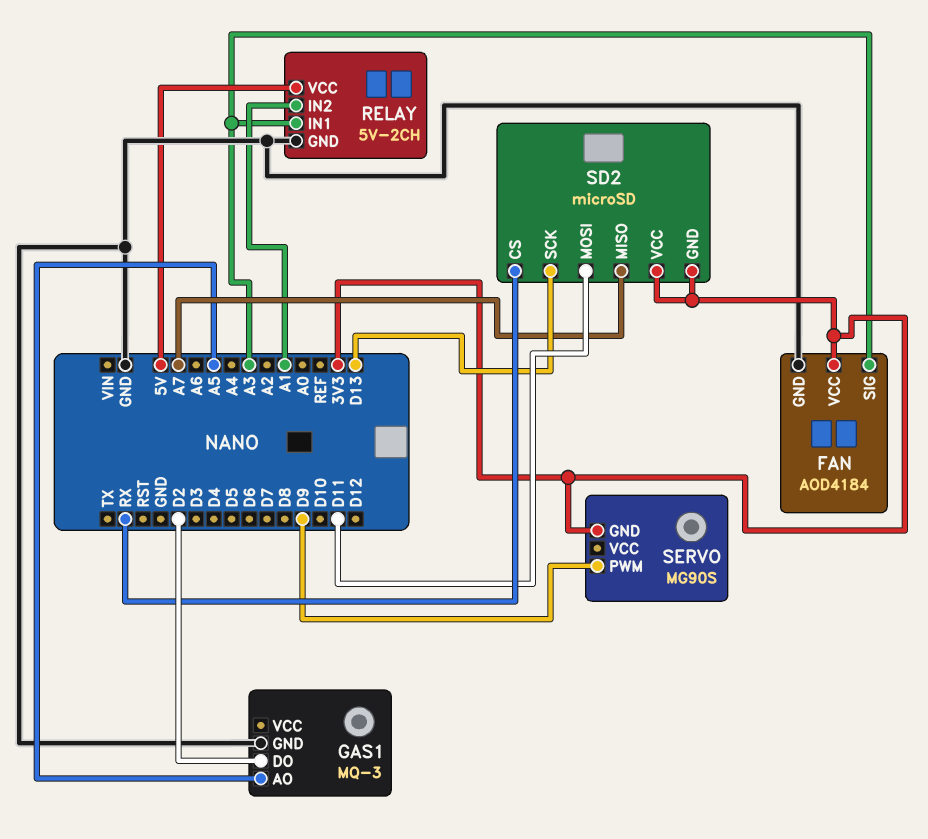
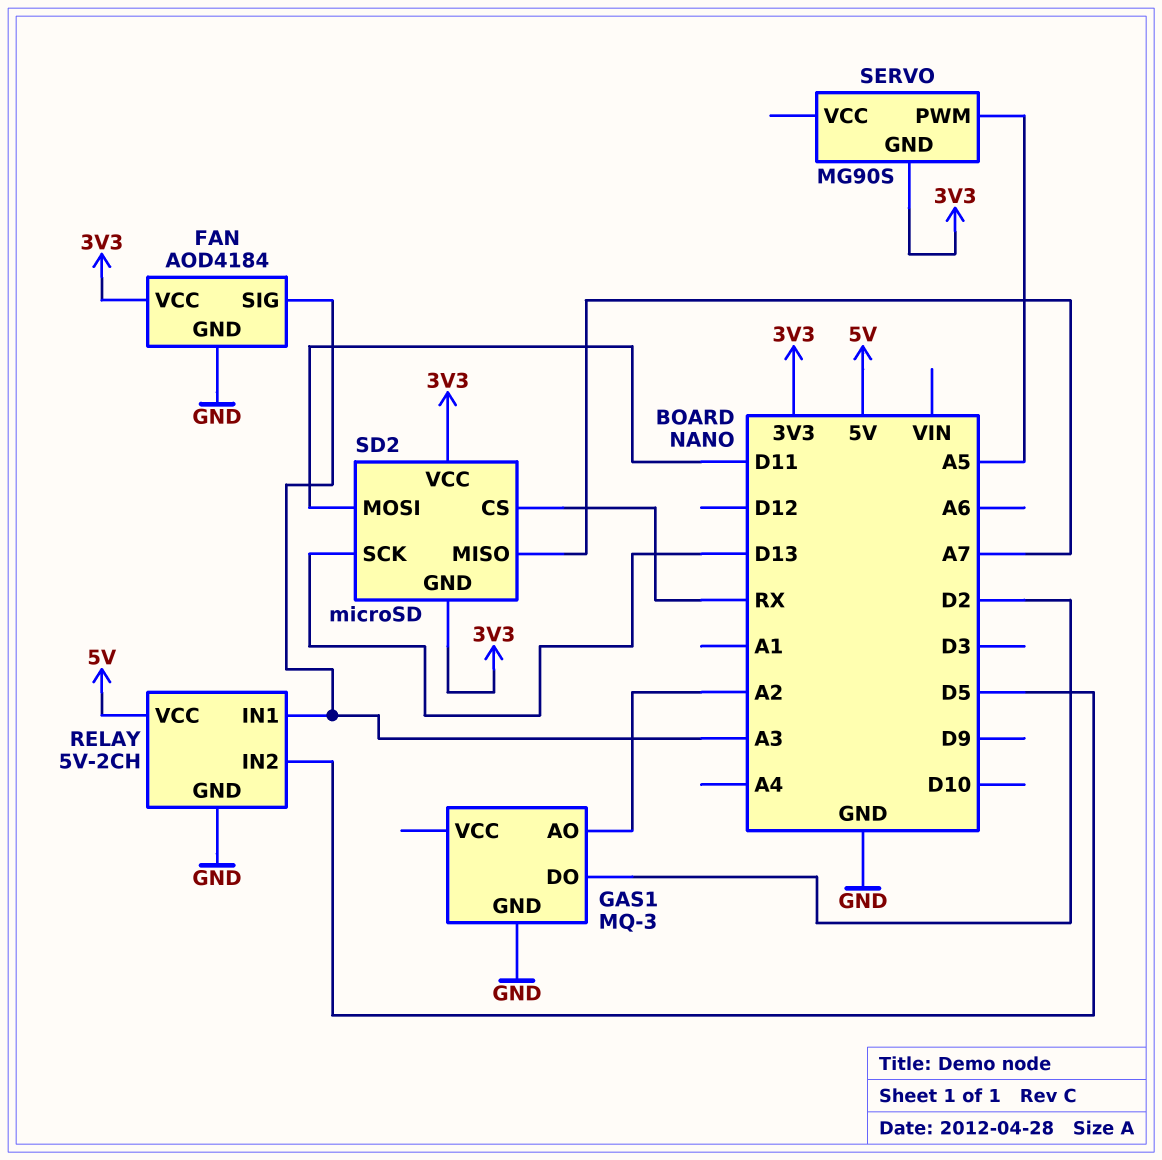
GAS1 pin AO: A5 -> A2
RELAY pin IN2: A1 -> D5
SERVO pin PWM: D9 -> A5

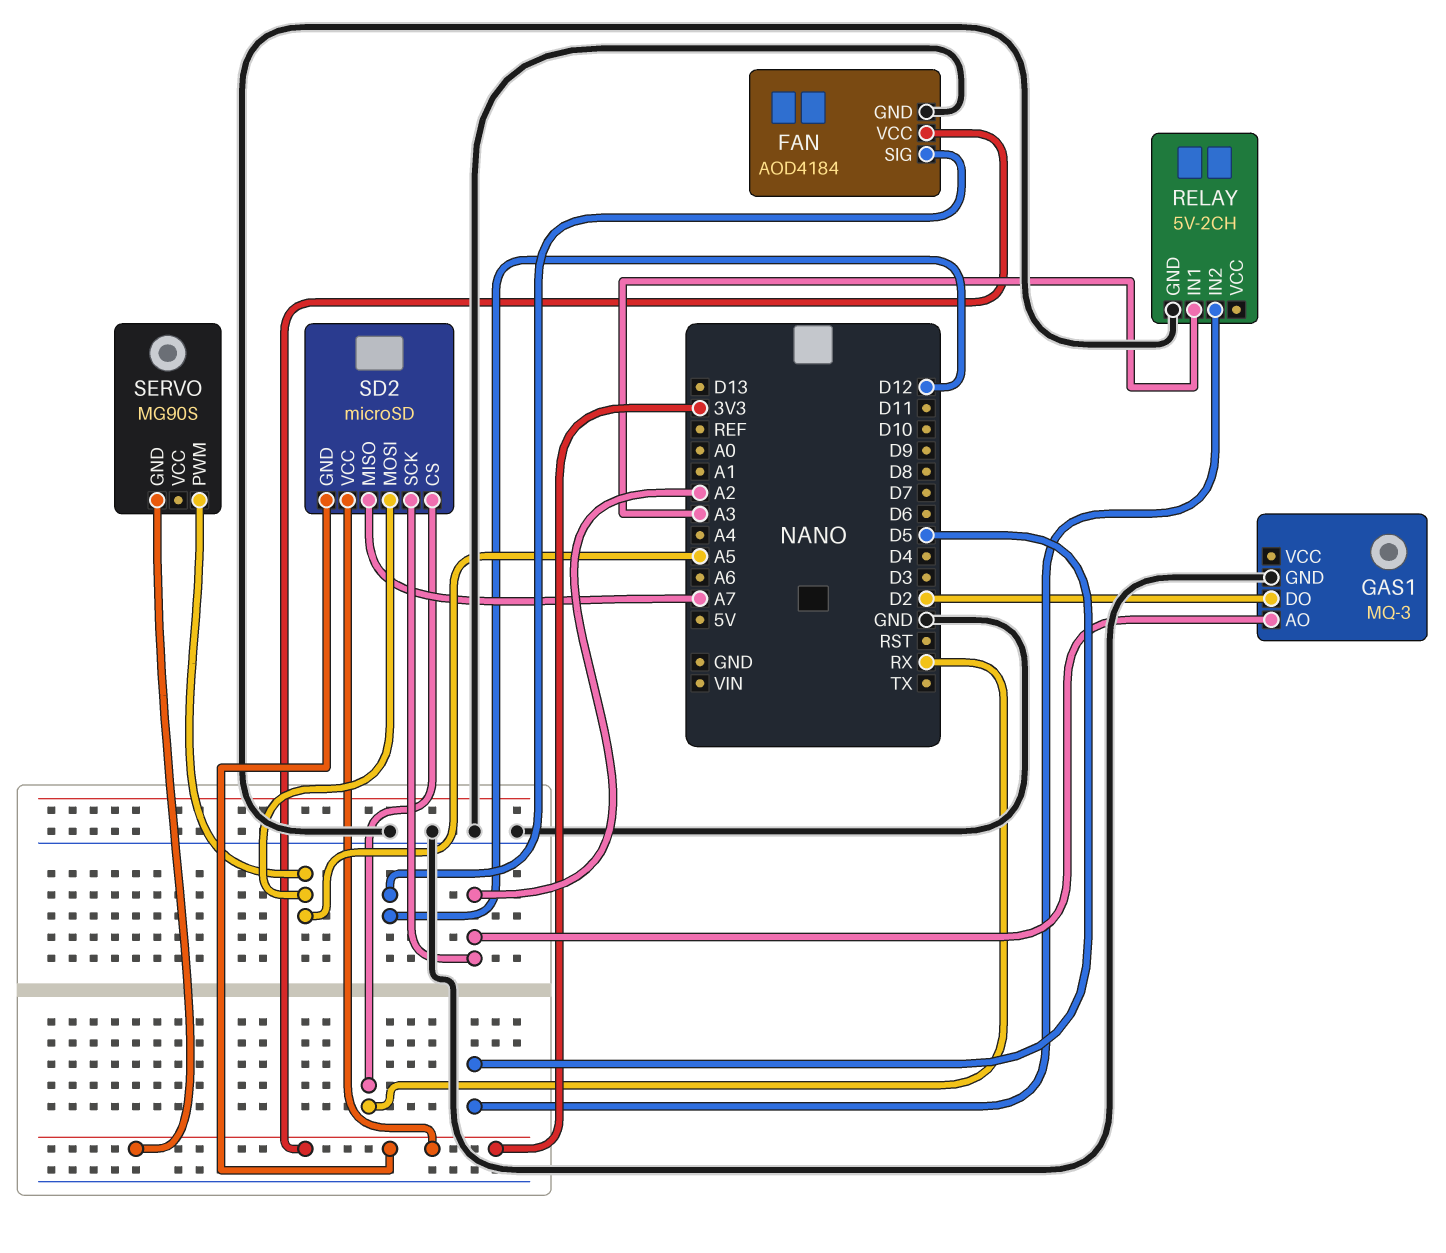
FAN pin SIG: A3 -> D12
RELAY pin VCC: 5V -> none
SD2 pin MOSI: D11 -> A5
SD2 pin SCK: D13 -> A2

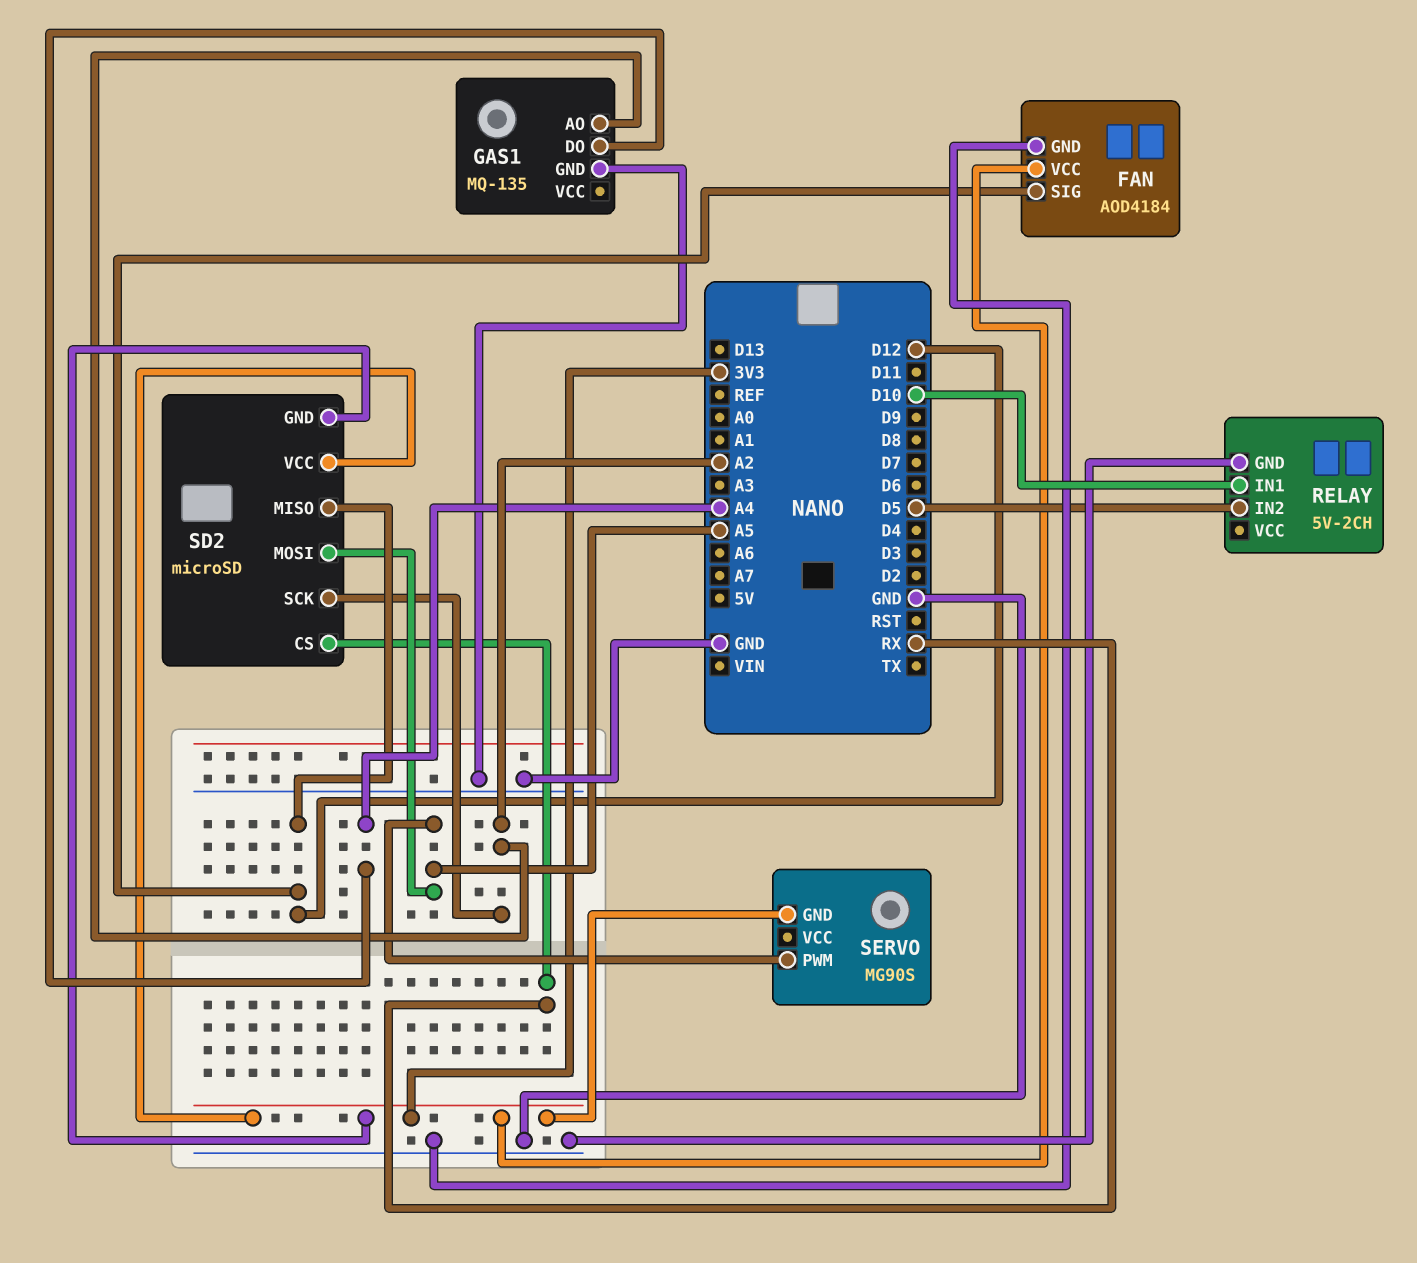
GAS1: MQ-3 -> MQ-135
GAS1 pin DO: D2 -> A4
RELAY pin IN1: A3 -> D10
SD2 pin MISO: A7 -> D12

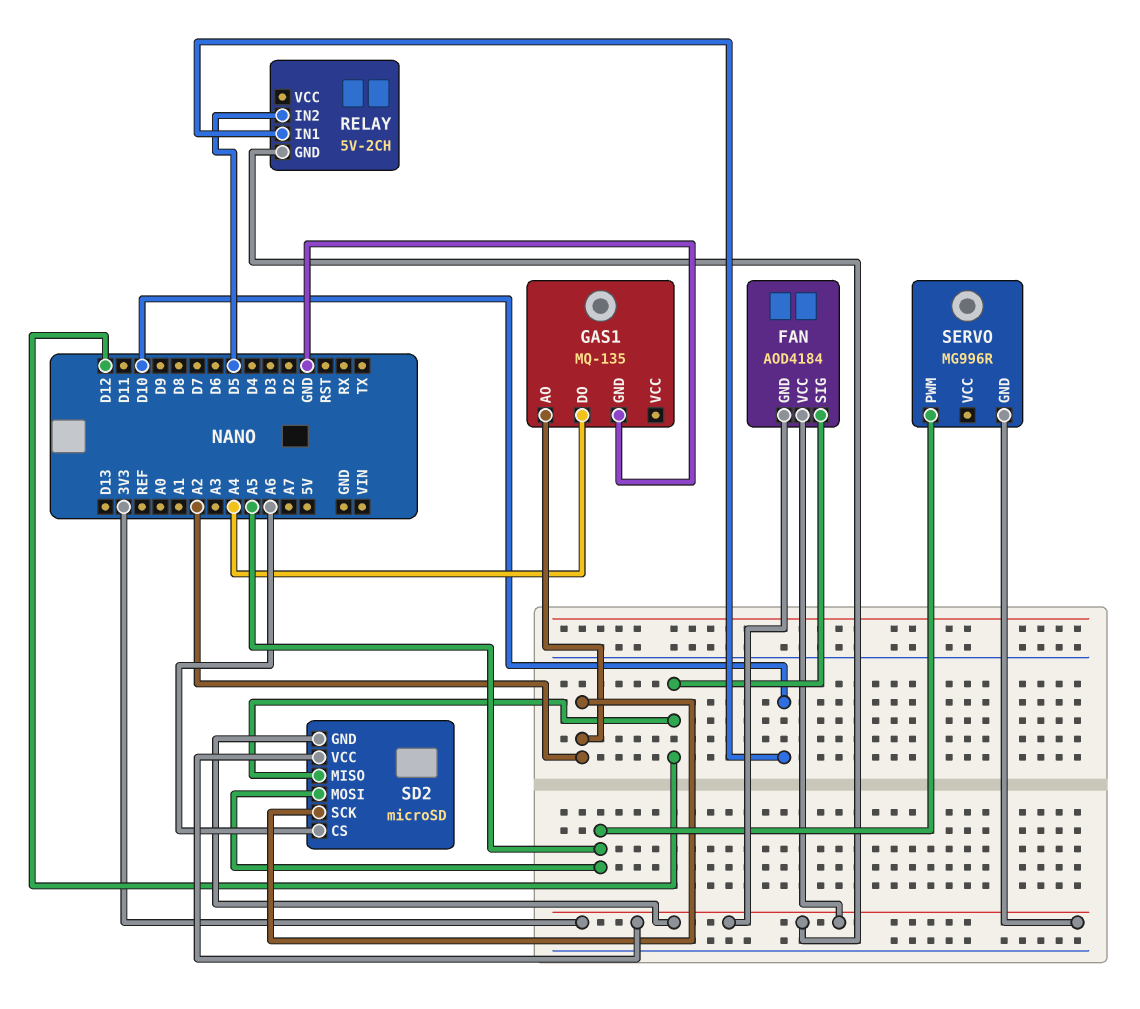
FAN pin GND: GND -> 3V3
RELAY pin GND: GND -> 3V3
SD2 pin CS: RX -> A6
SERVO: MG90S -> MG996R

